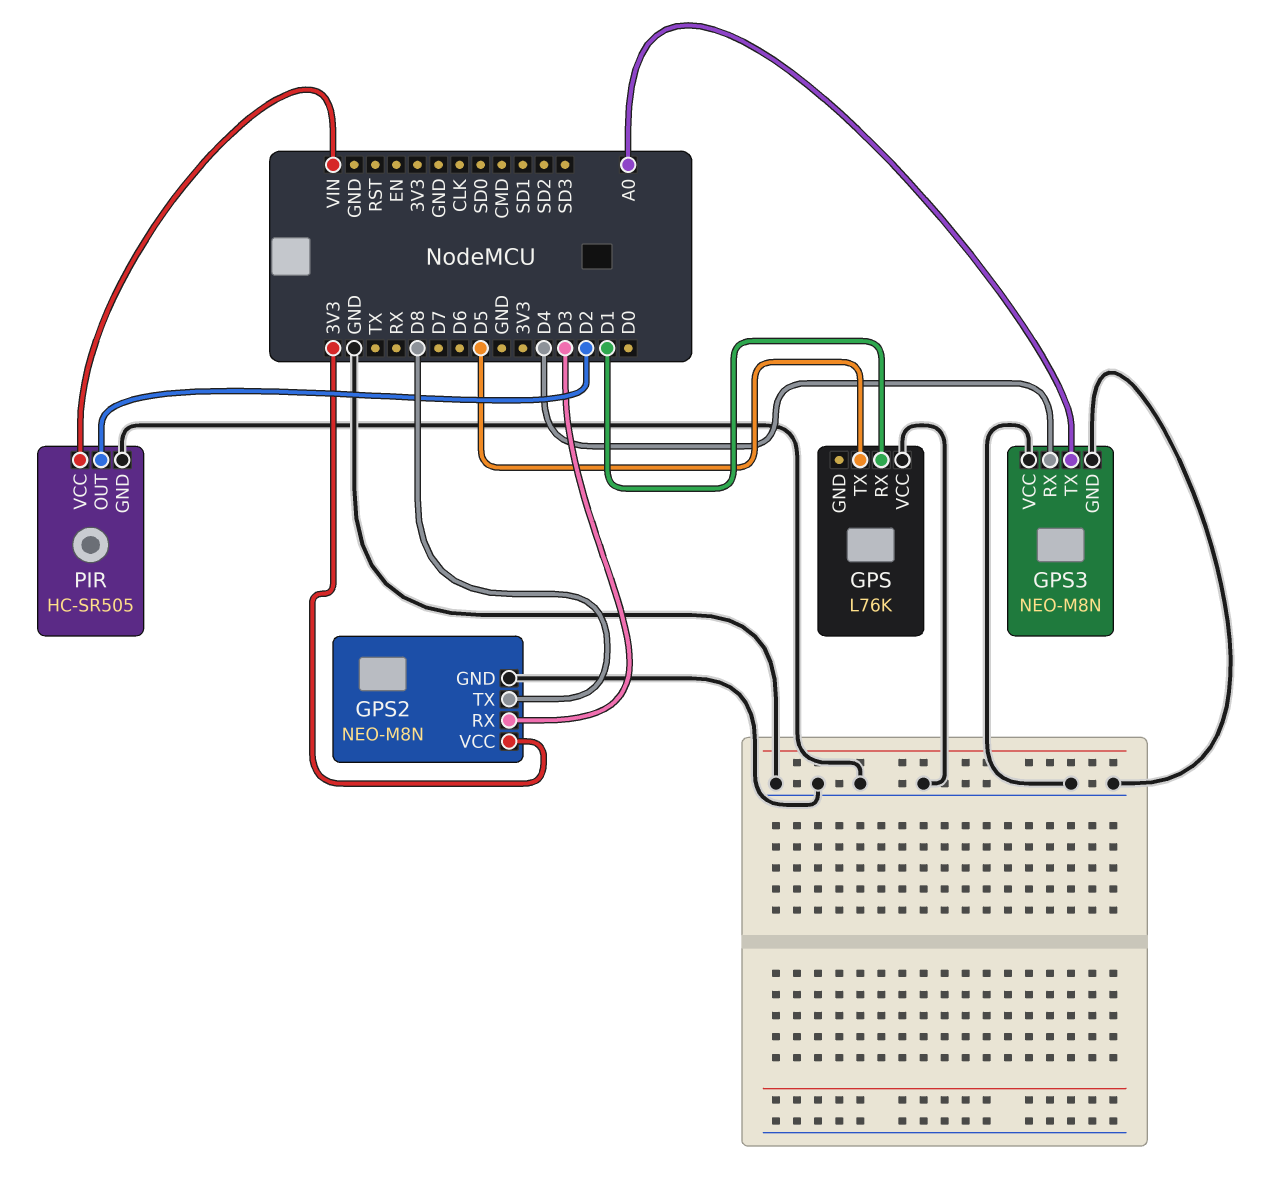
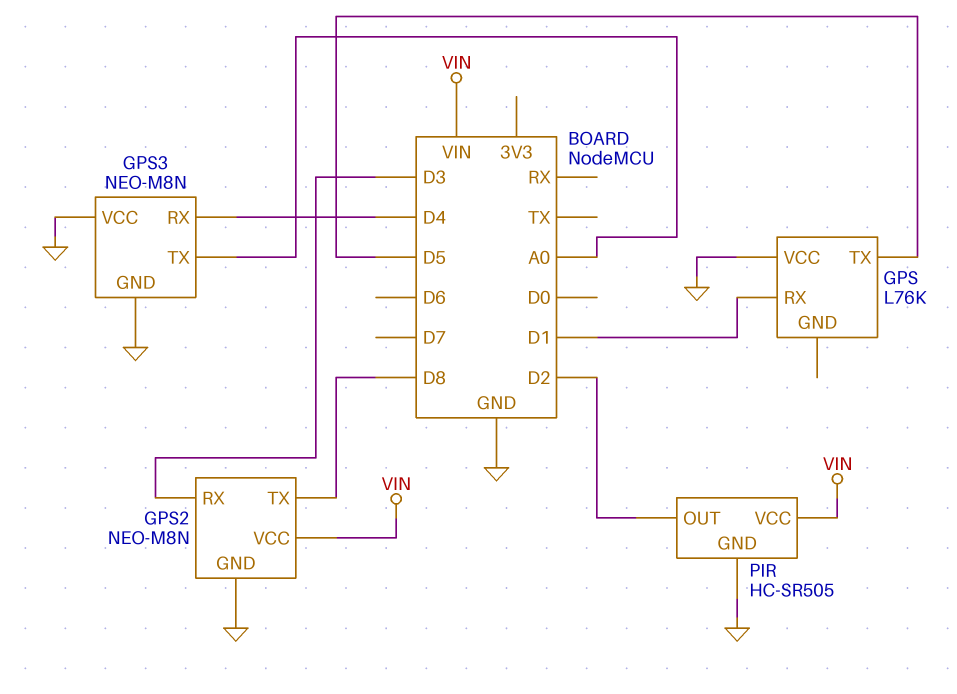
GPS2 pin VCC: 3V3 -> VIN

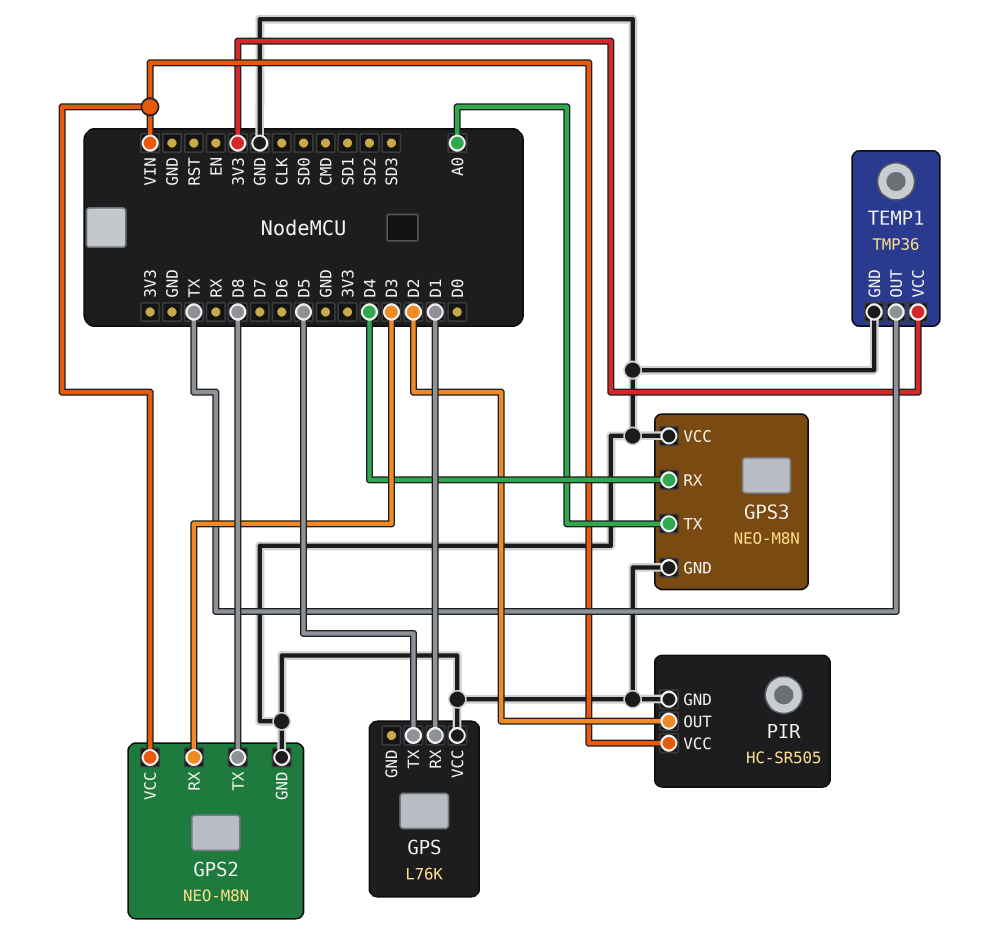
TEMP1: none -> TMP36
TEMP1 pin GND: none -> GND
TEMP1 pin OUT: none -> TX
TEMP1 pin VCC: none -> 3V3

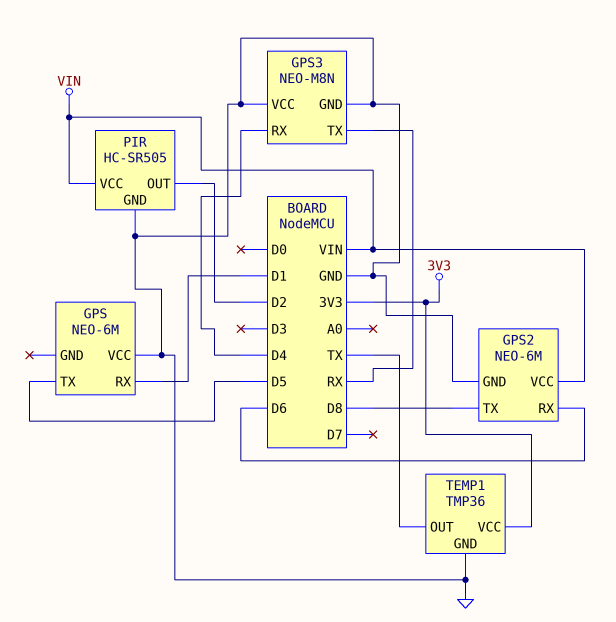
GPS: L76K -> NEO-6M
GPS2: NEO-M8N -> NEO-6M
GPS2 pin RX: D3 -> D6
GPS3 pin TX: A0 -> RX

